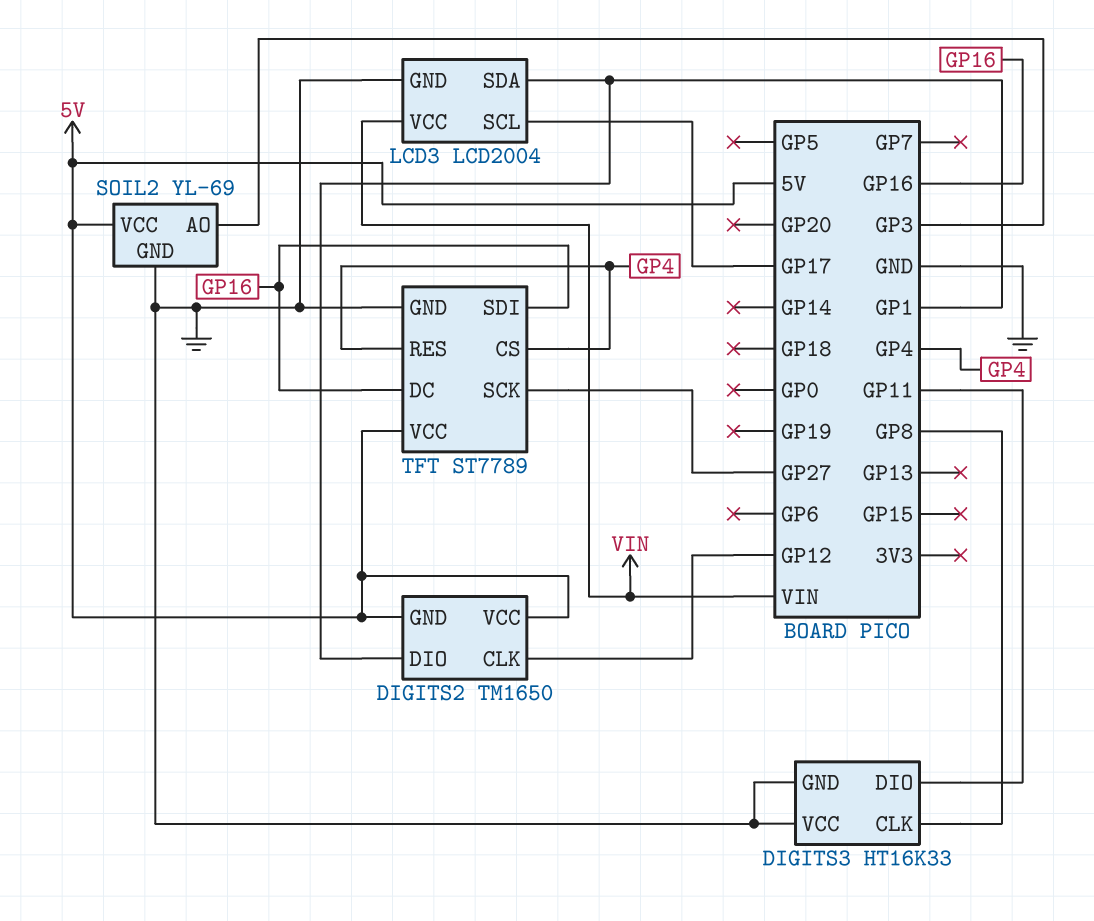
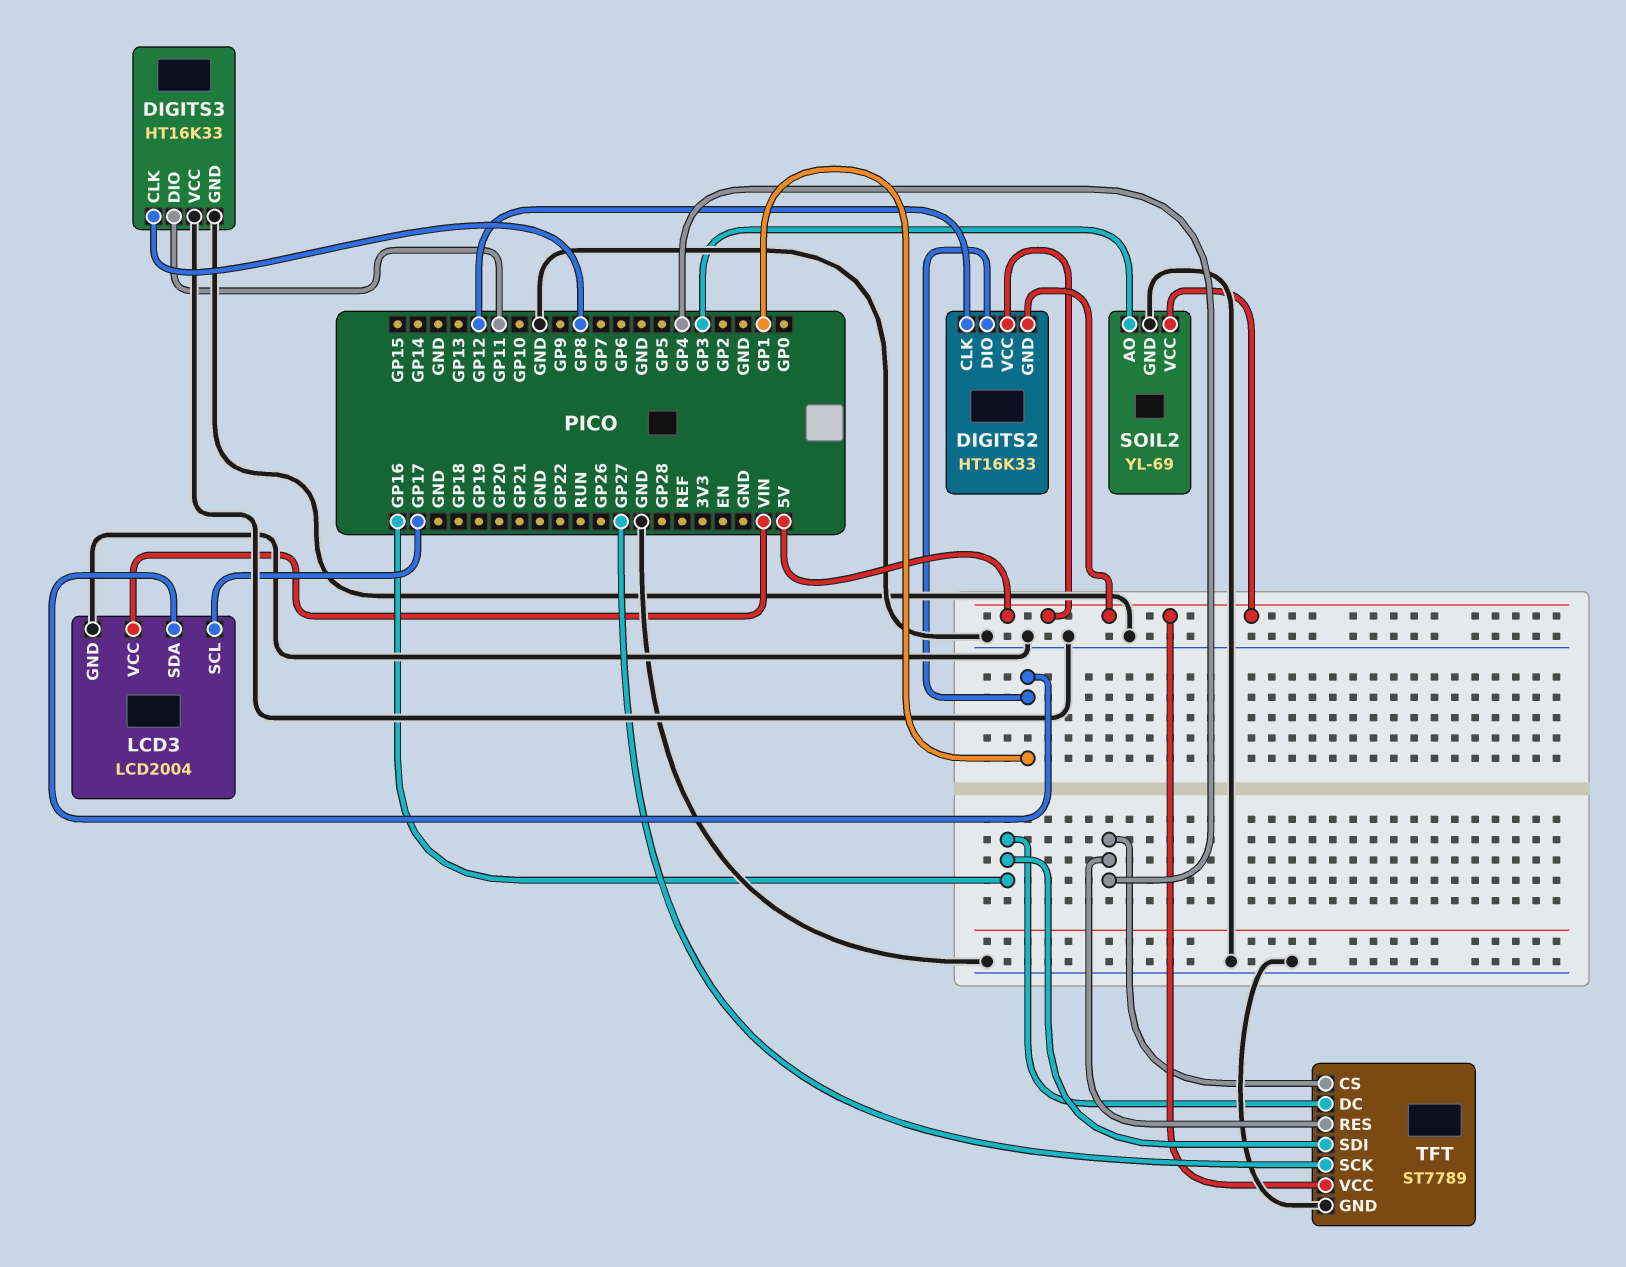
DIGITS2: TM1650 -> HT16K33

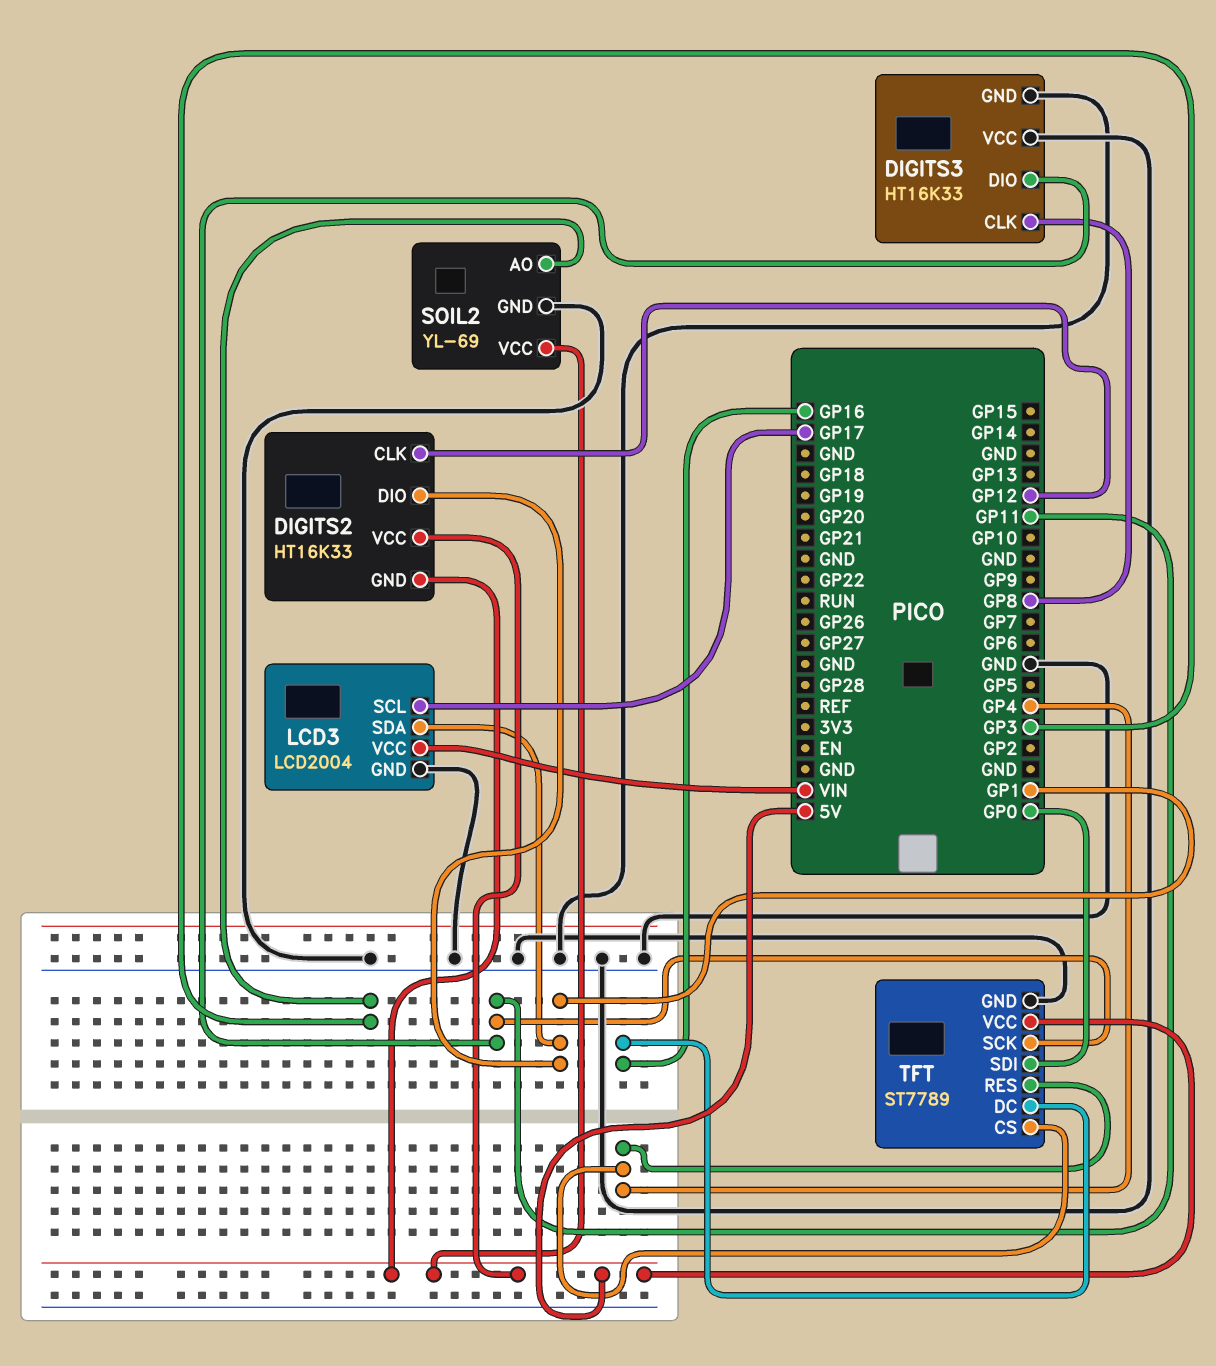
TFT pin SCK: GP27 -> GP11
TFT pin SDI: GP16 -> GP0

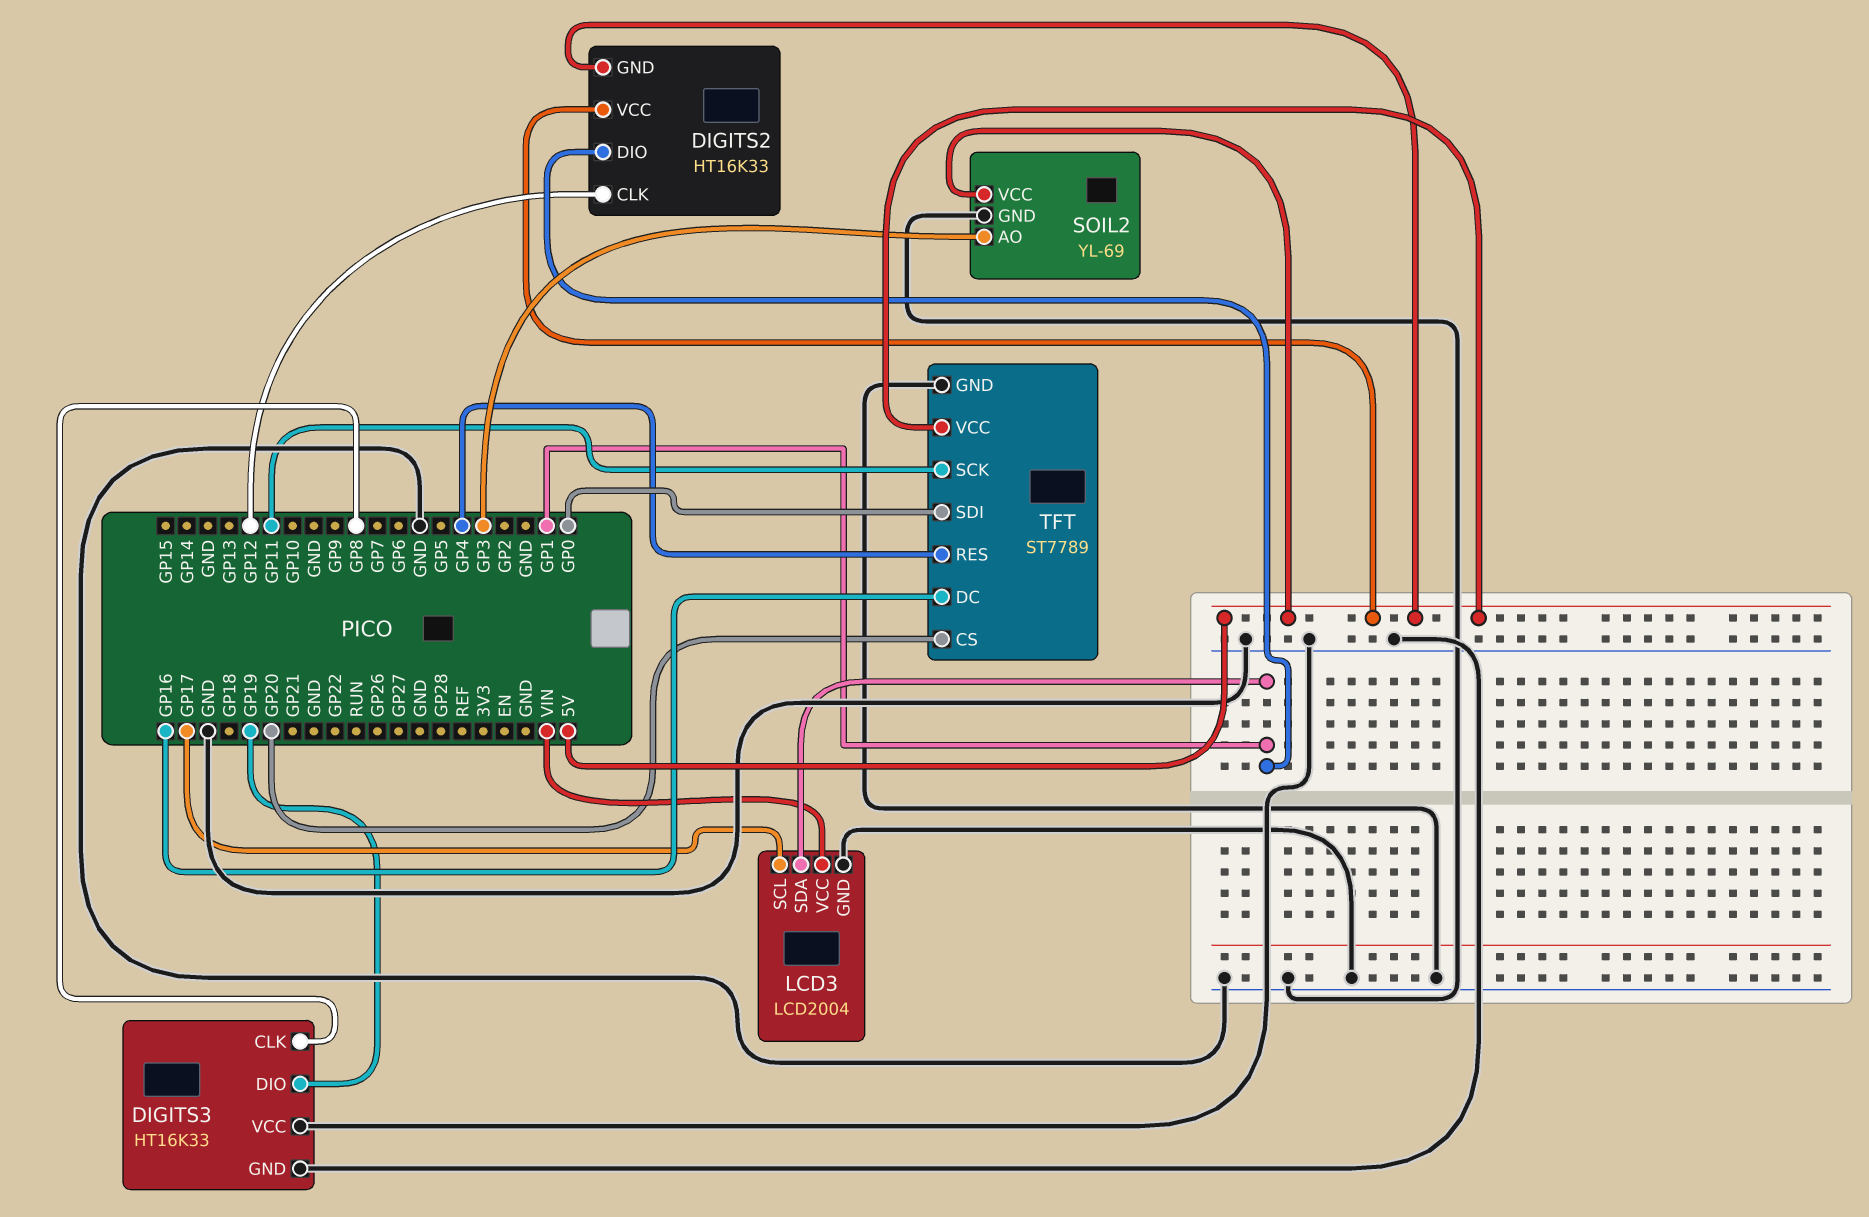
DIGITS3 pin DIO: GP11 -> GP19
TFT pin CS: GP4 -> GP20

